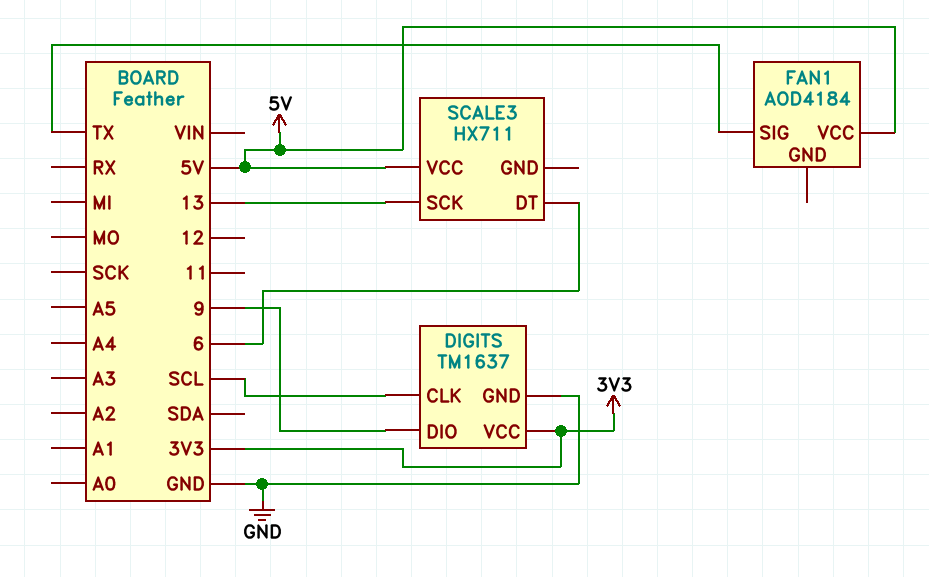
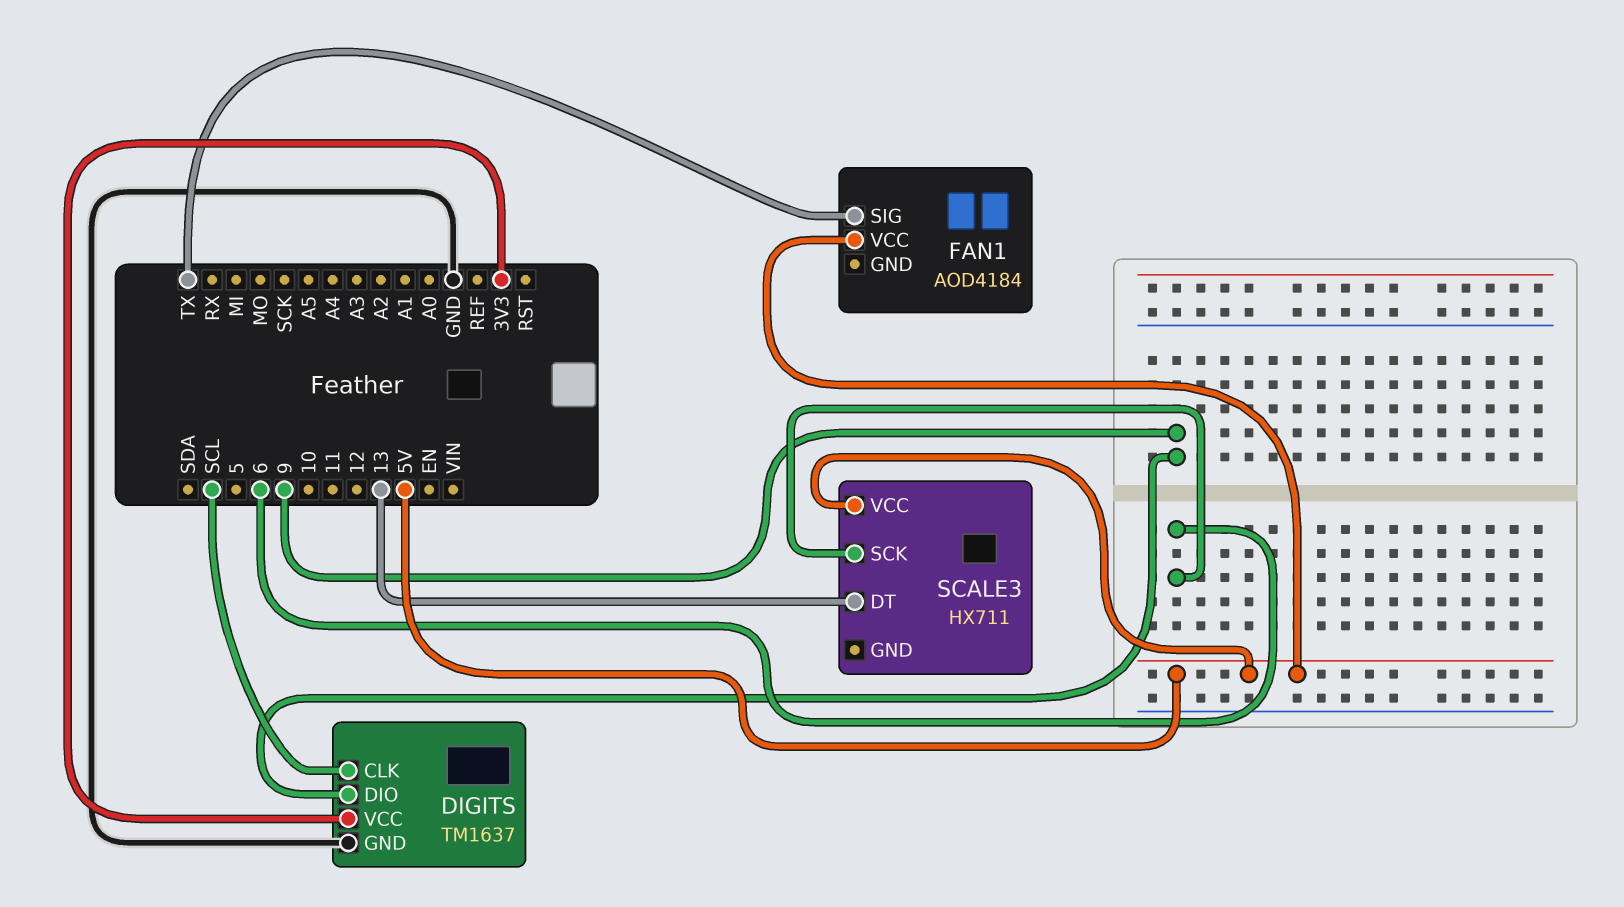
SCALE3 pin DT: 6 -> 13
SCALE3 pin SCK: 13 -> 6

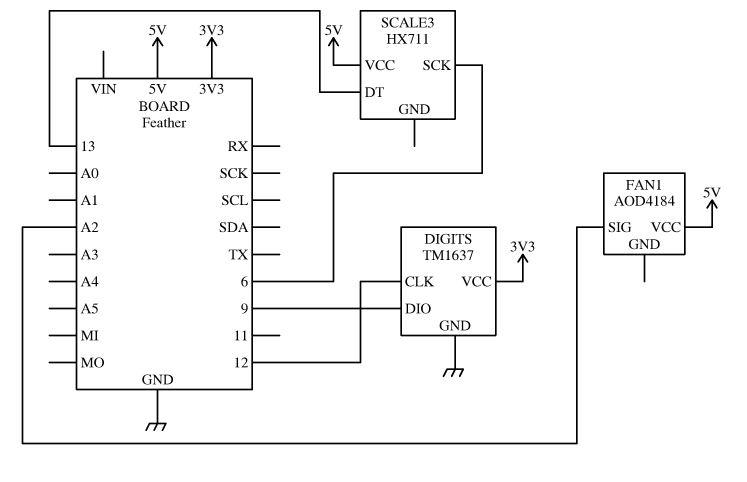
DIGITS pin CLK: SCL -> 12
FAN1 pin SIG: TX -> A2

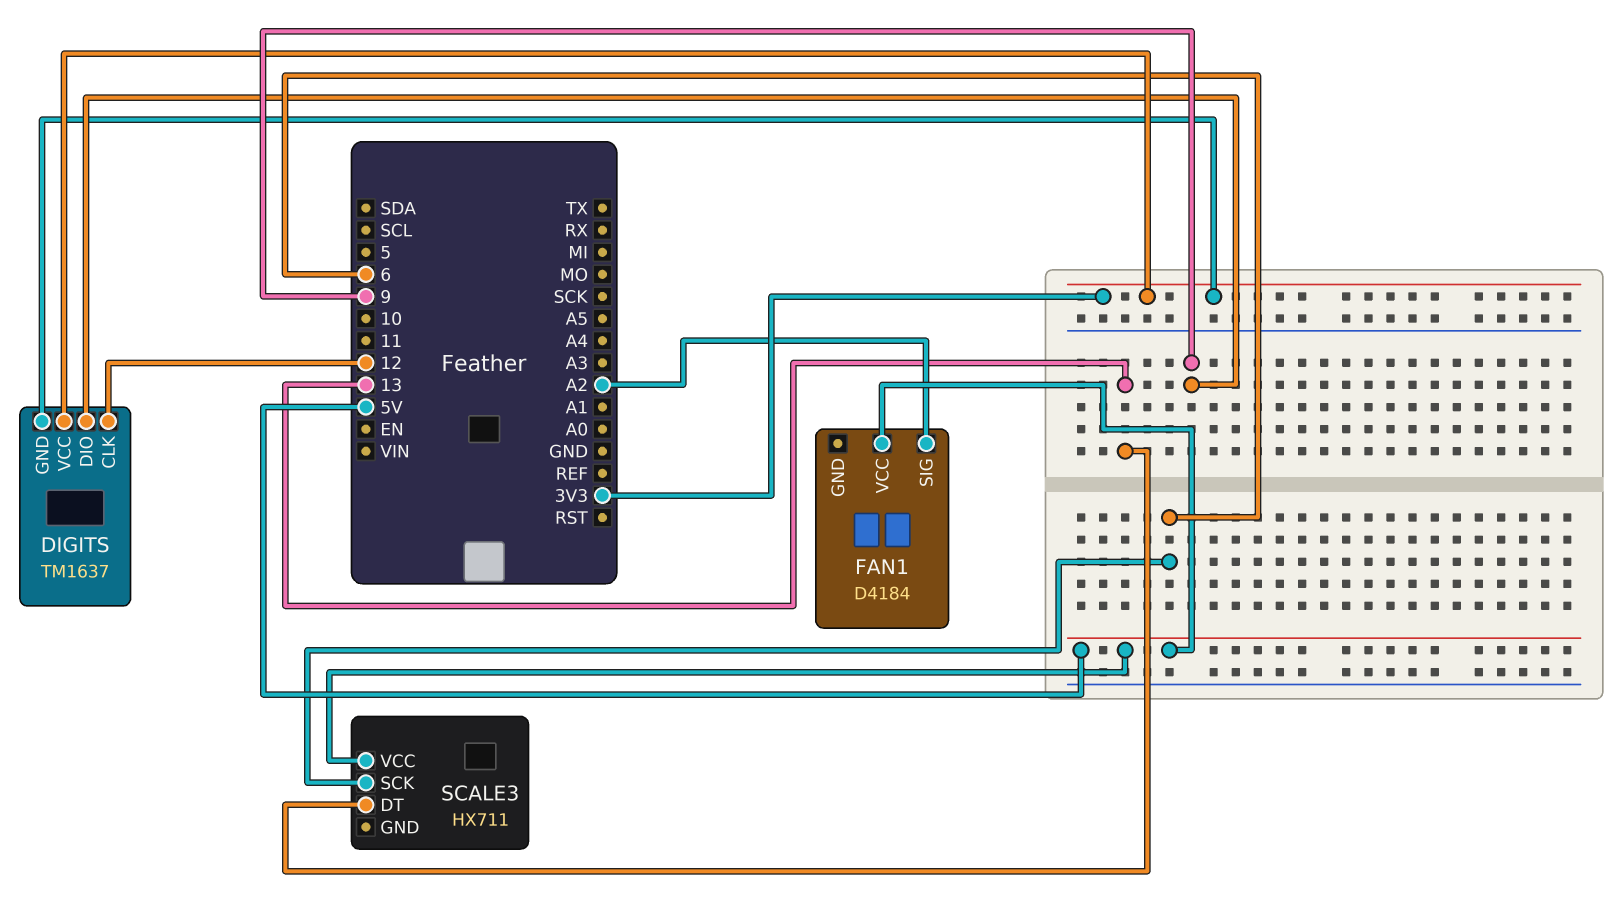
DIGITS pin GND: GND -> 3V3
FAN1: AOD4184 -> D4184

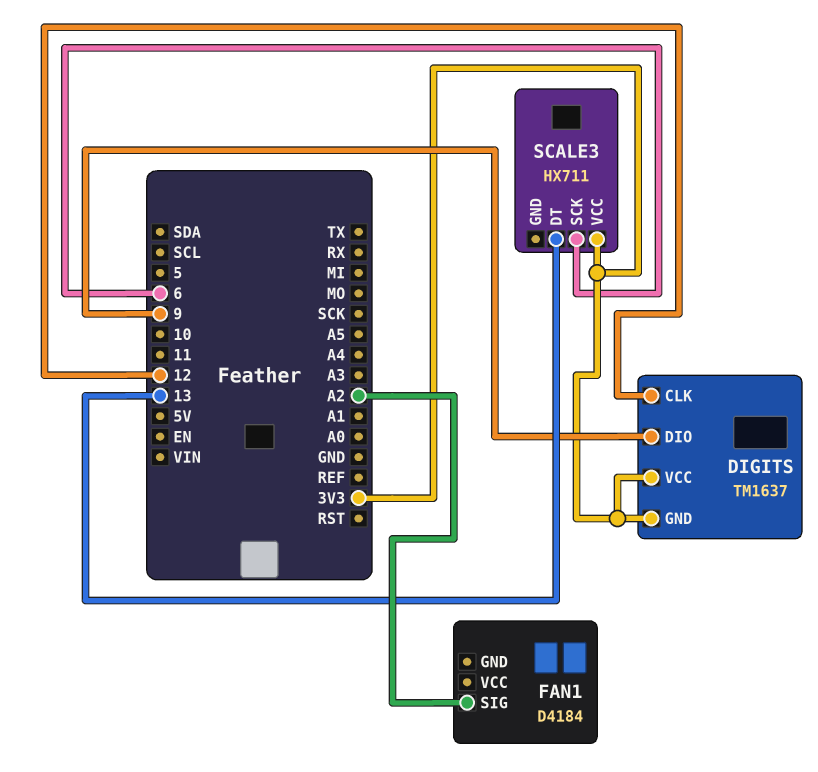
FAN1 pin VCC: 5V -> none
SCALE3 pin VCC: 5V -> 3V3

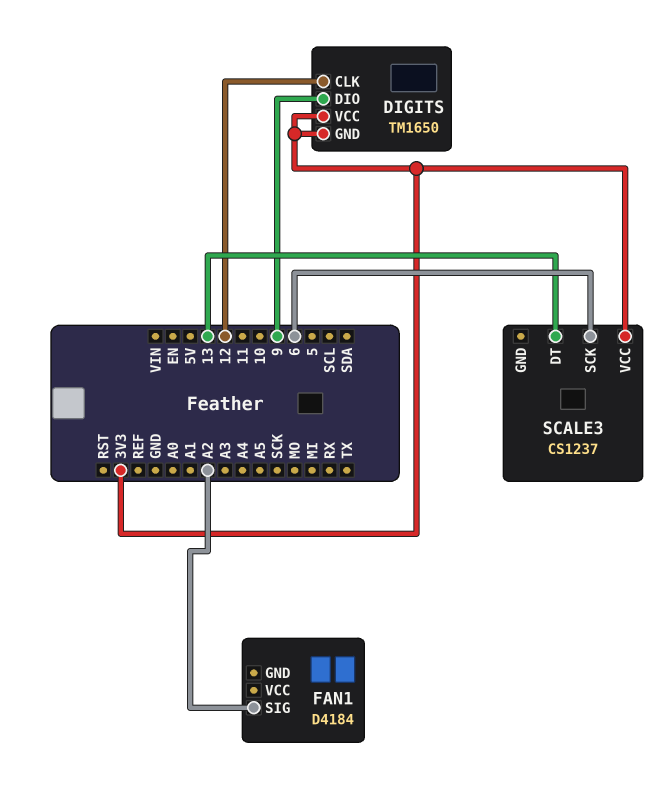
DIGITS: TM1637 -> TM1650
SCALE3: HX711 -> CS1237

